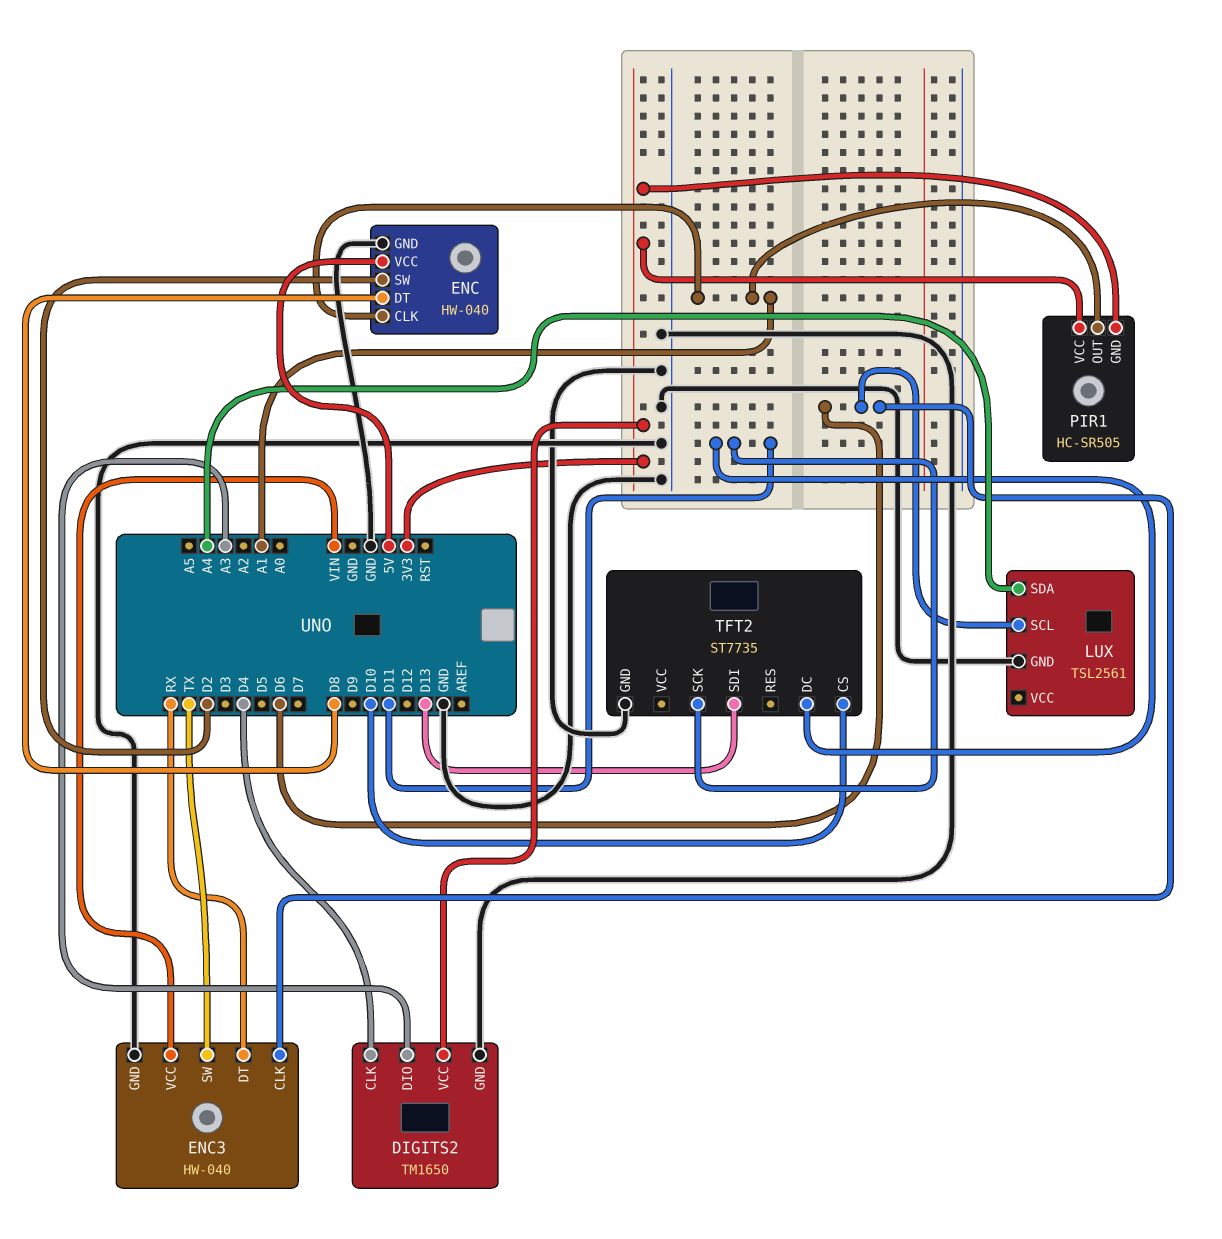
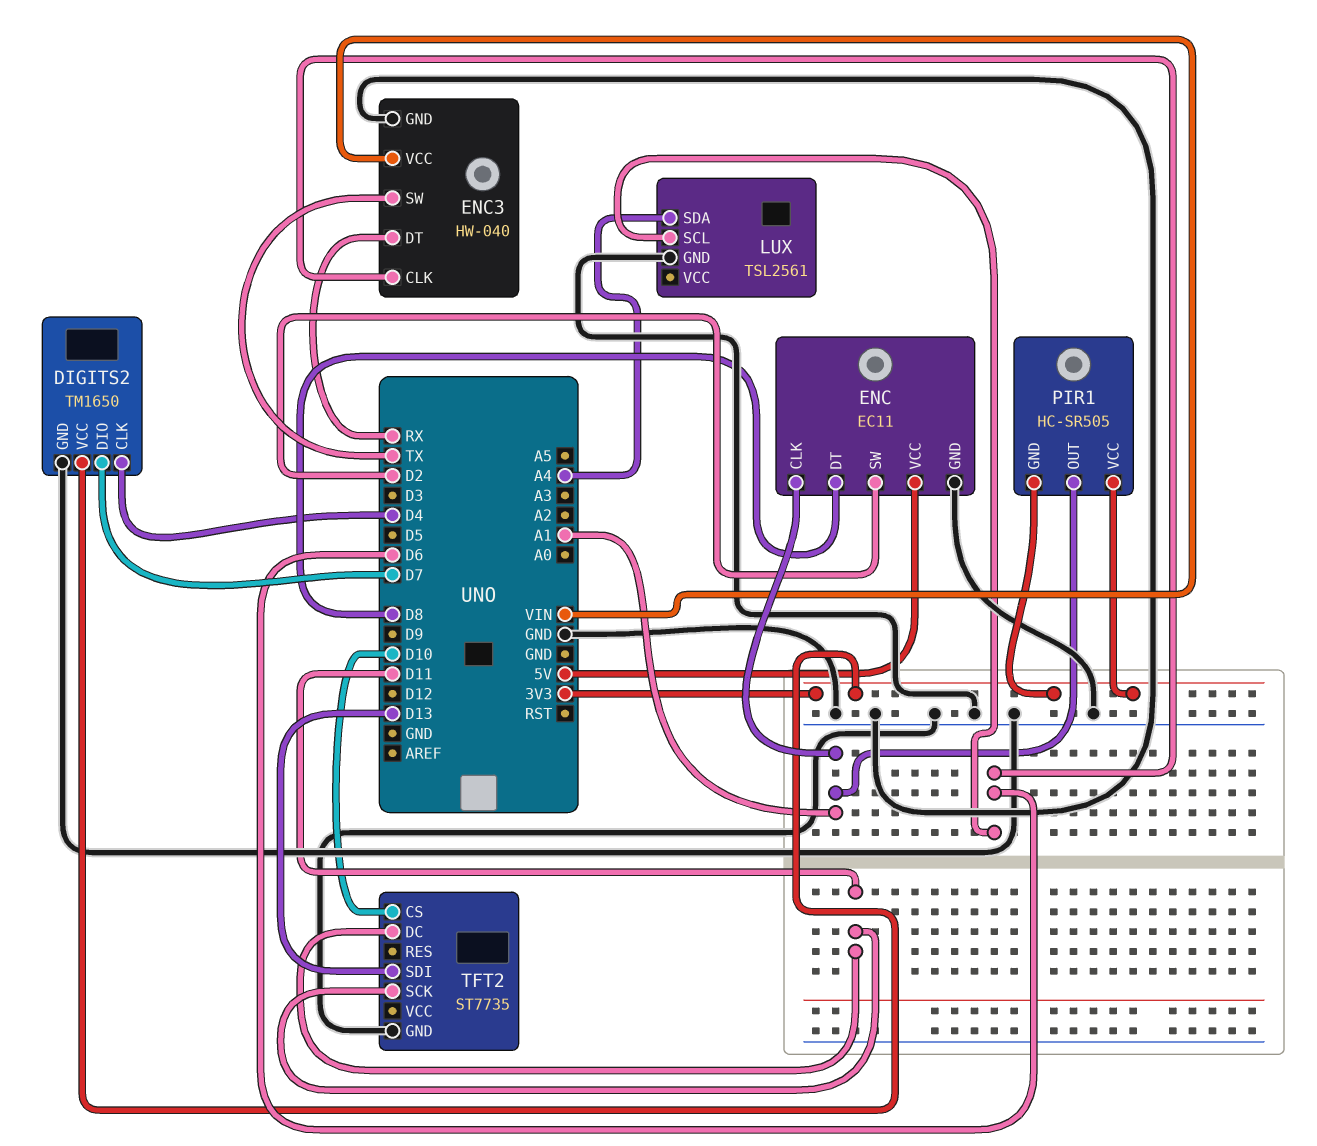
DIGITS2 pin DIO: A3 -> D7
ENC: HW-040 -> EC11

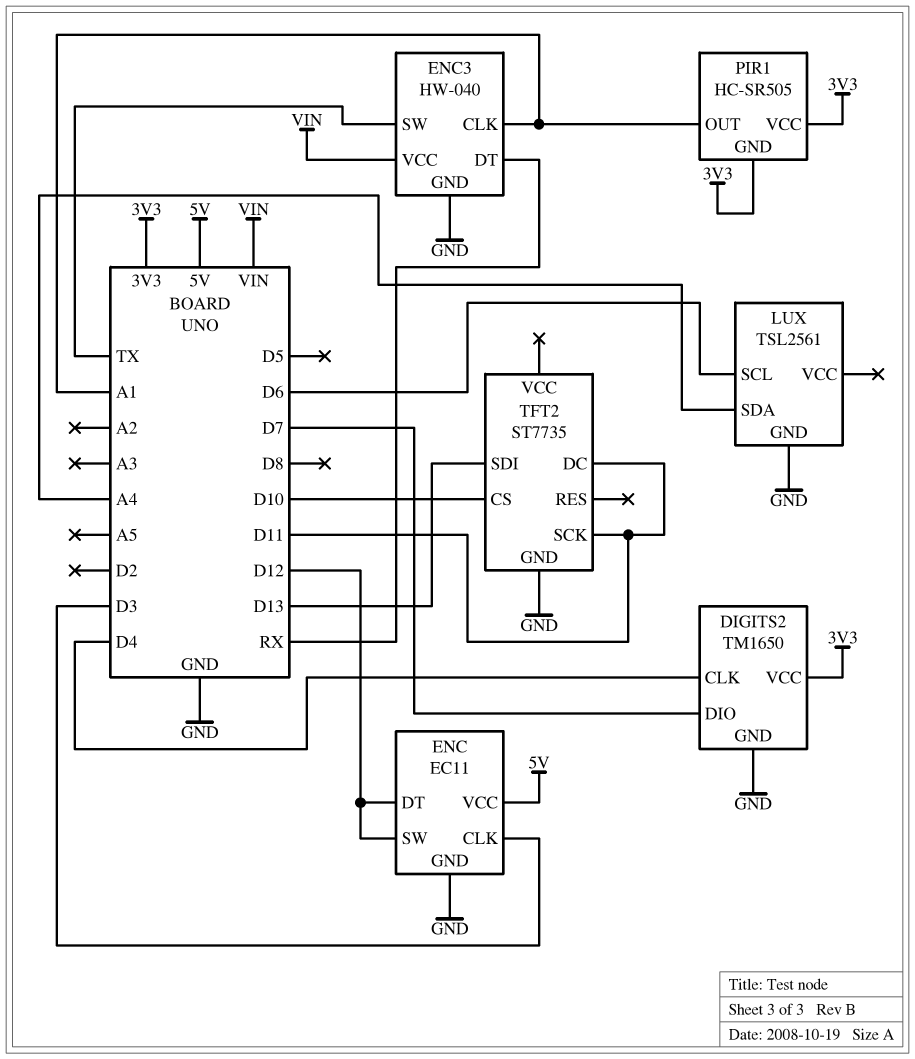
ENC pin CLK: A1 -> D3
ENC pin DT: D8 -> D12
ENC pin SW: D2 -> D12
ENC3 pin CLK: D6 -> A1

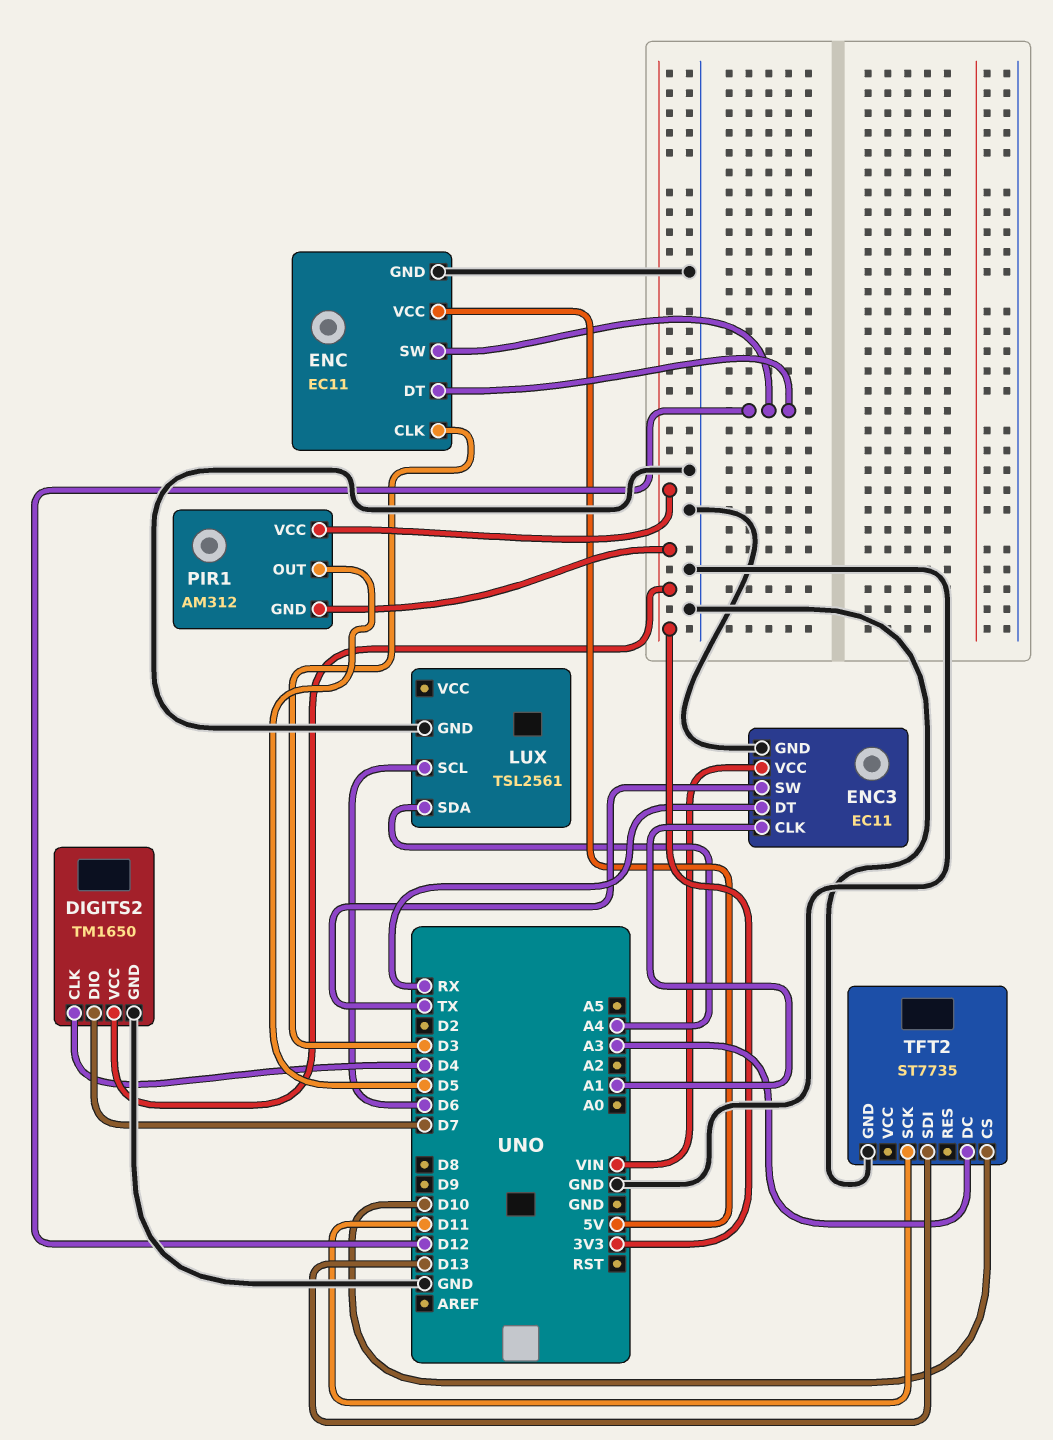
ENC3: HW-040 -> EC11
PIR1: HC-SR505 -> AM312
PIR1 pin OUT: A1 -> D5
TFT2 pin DC: D11 -> A3

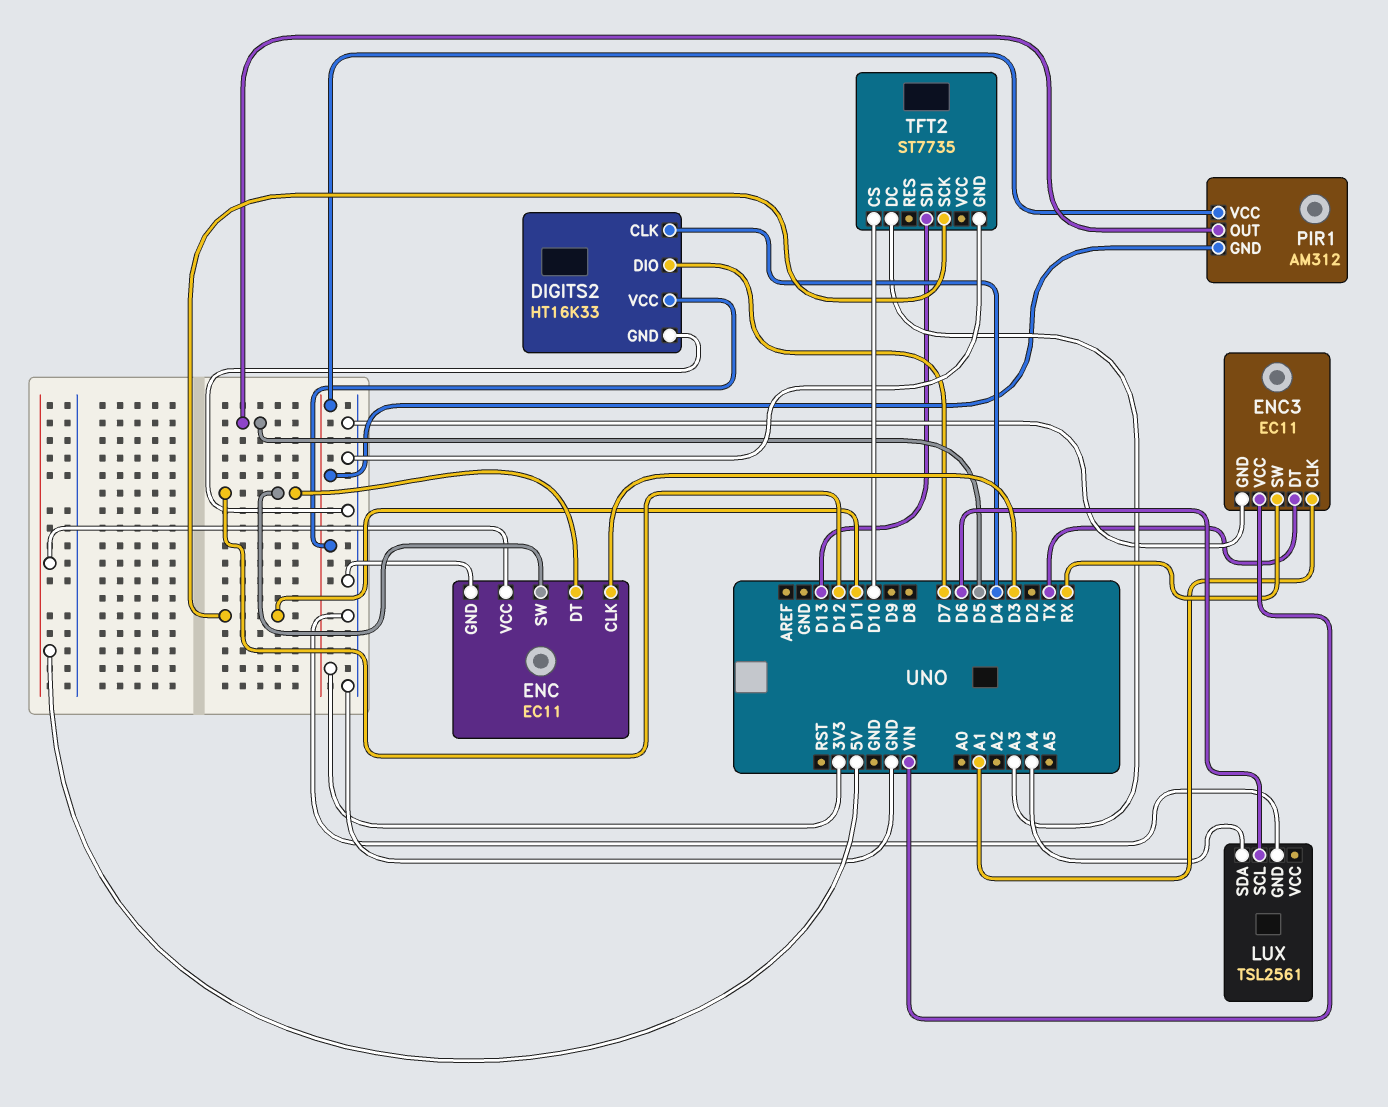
DIGITS2: TM1650 -> HT16K33
ENC3 pin DT: RX -> TX
ENC3 pin SW: TX -> RX

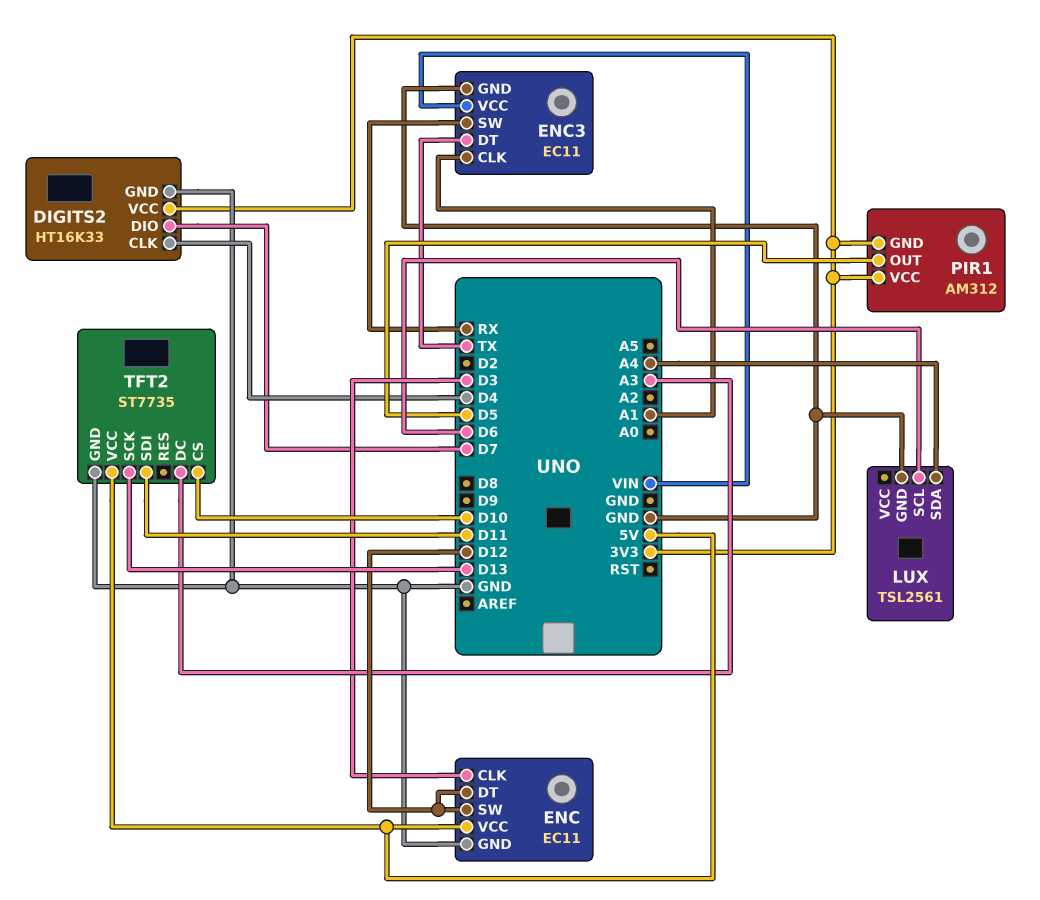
TFT2 pin SCK: D11 -> D13
TFT2 pin SDI: D13 -> D11
TFT2 pin VCC: none -> 5V

